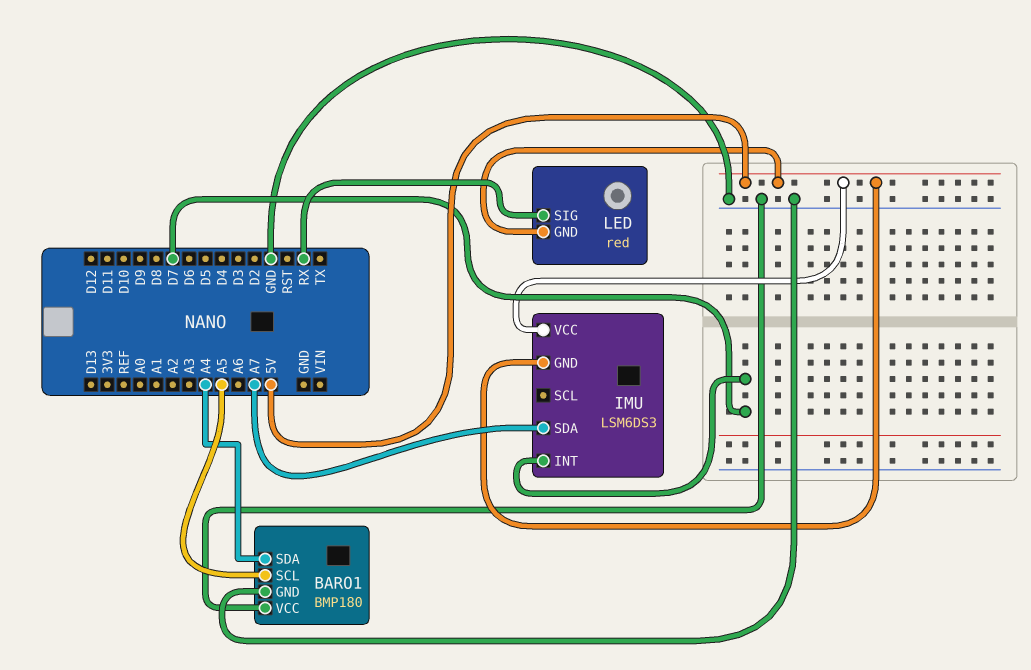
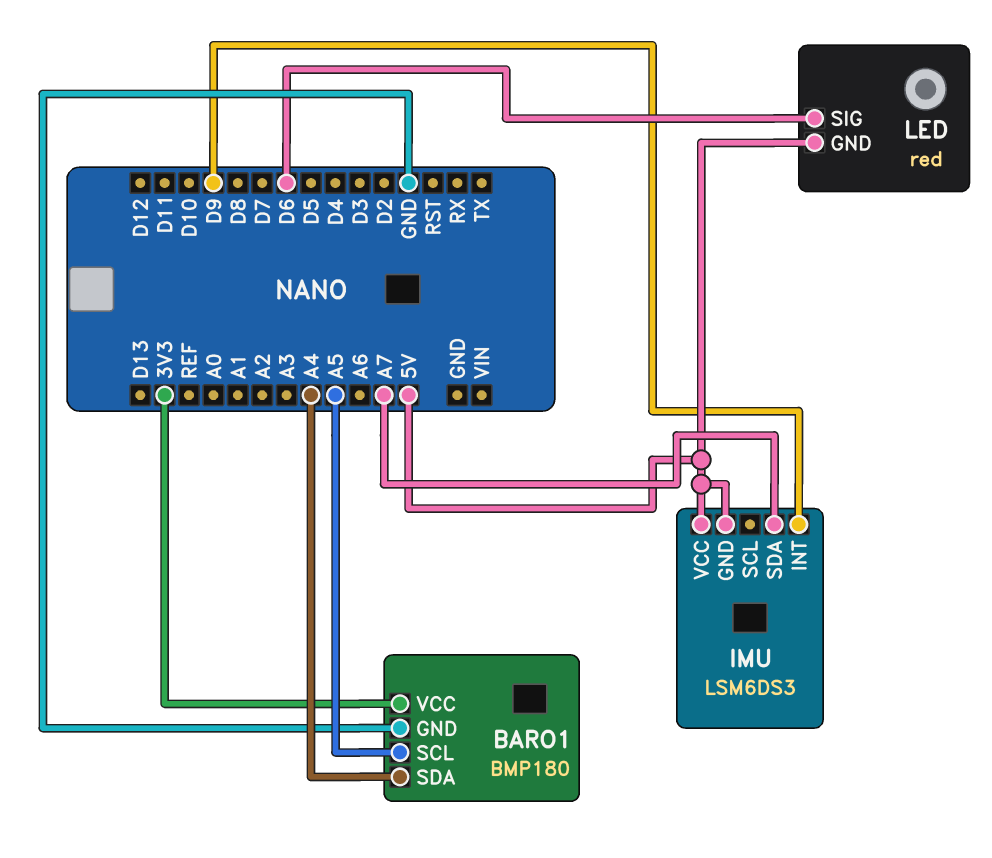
BARO1 pin VCC: GND -> 3V3
IMU pin INT: D7 -> D9
LED pin SIG: RX -> D6

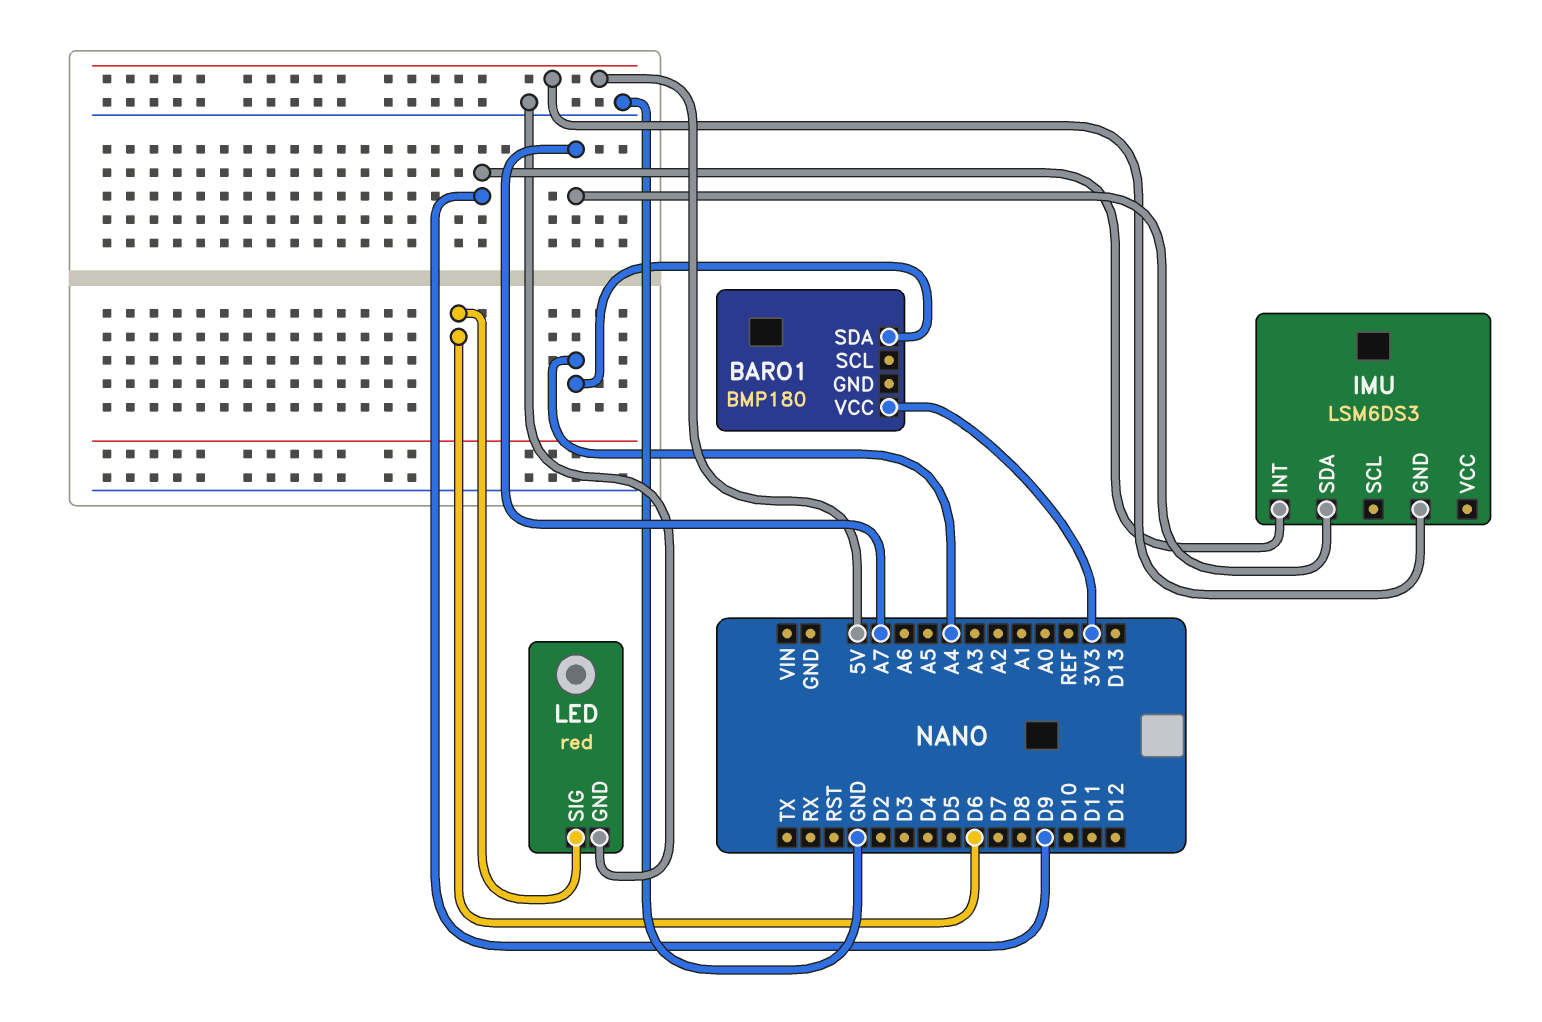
BARO1 pin GND: GND -> none
BARO1 pin SCL: A5 -> none
IMU pin VCC: 5V -> none
LED pin GND: 5V -> GND

